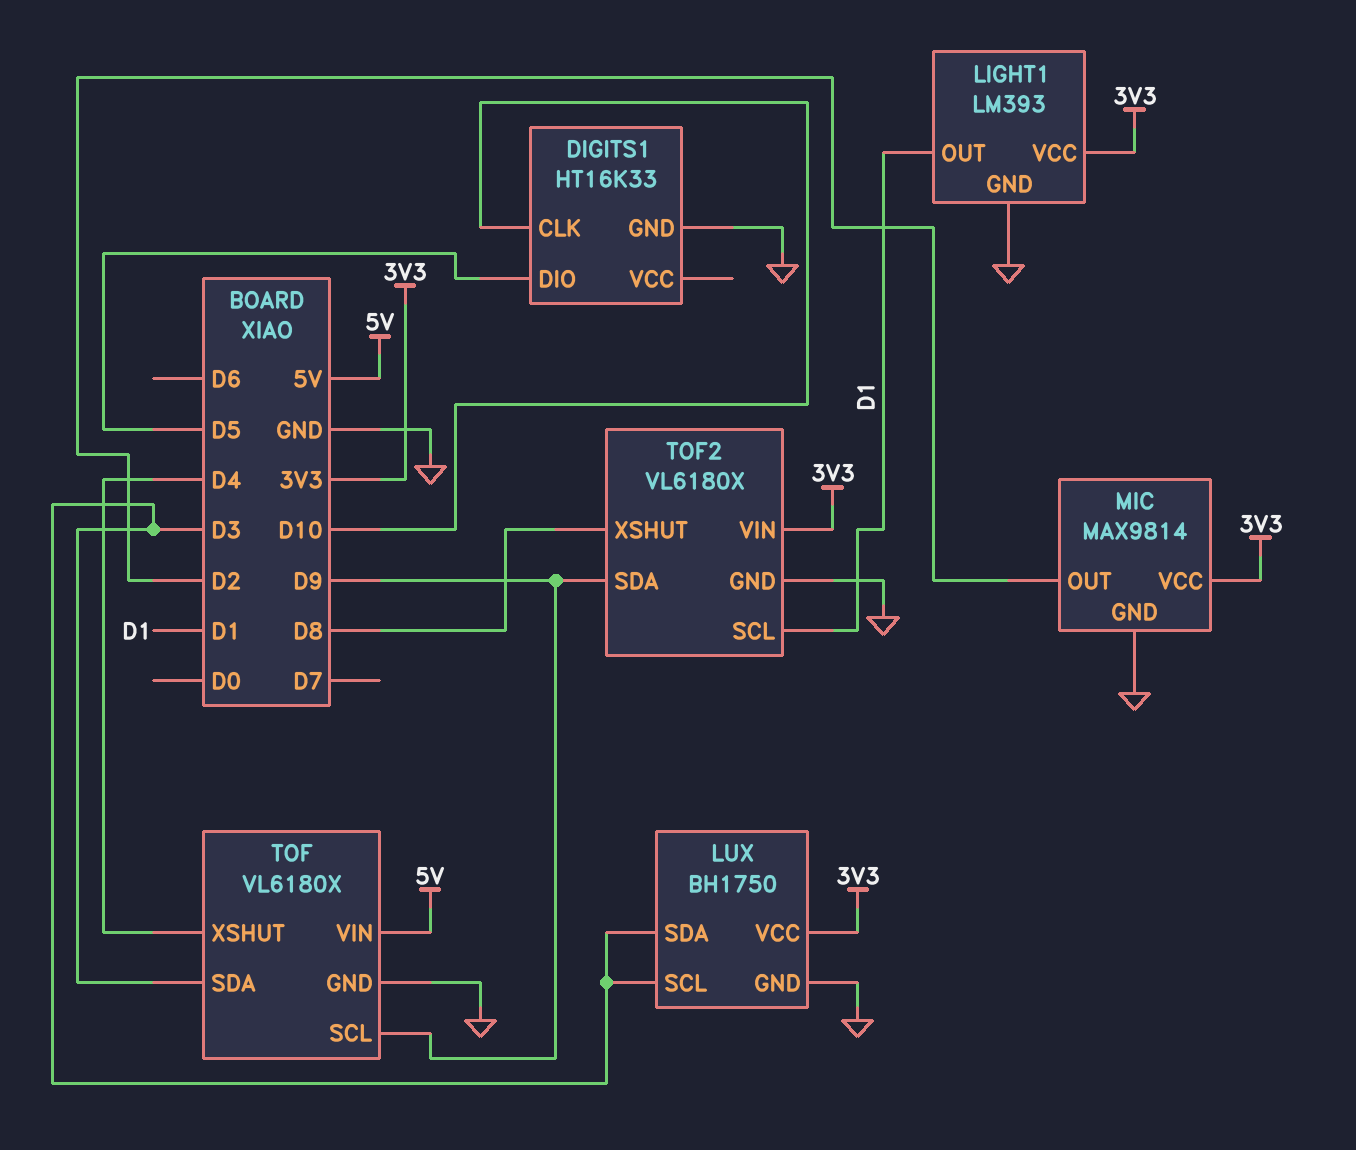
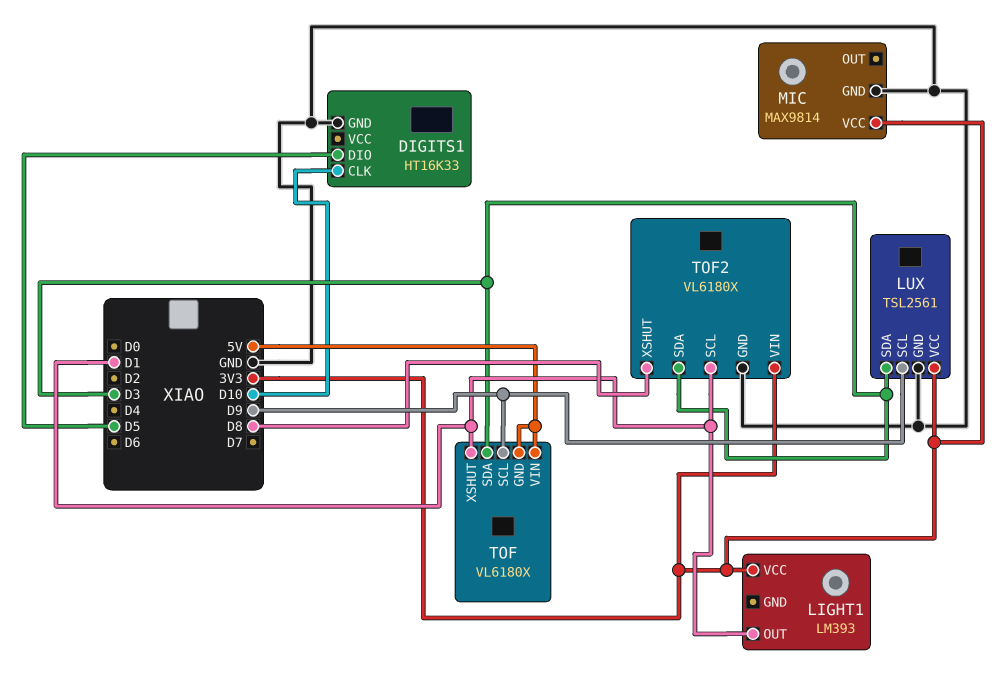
LIGHT1 pin GND: GND -> none
LUX: BH1750 -> TSL2561
LUX pin SCL: D3 -> D9
MIC pin OUT: D2 -> none
TOF pin GND: GND -> 5V
TOF pin XSHUT: D4 -> D1
TOF2 pin SDA: D9 -> D3

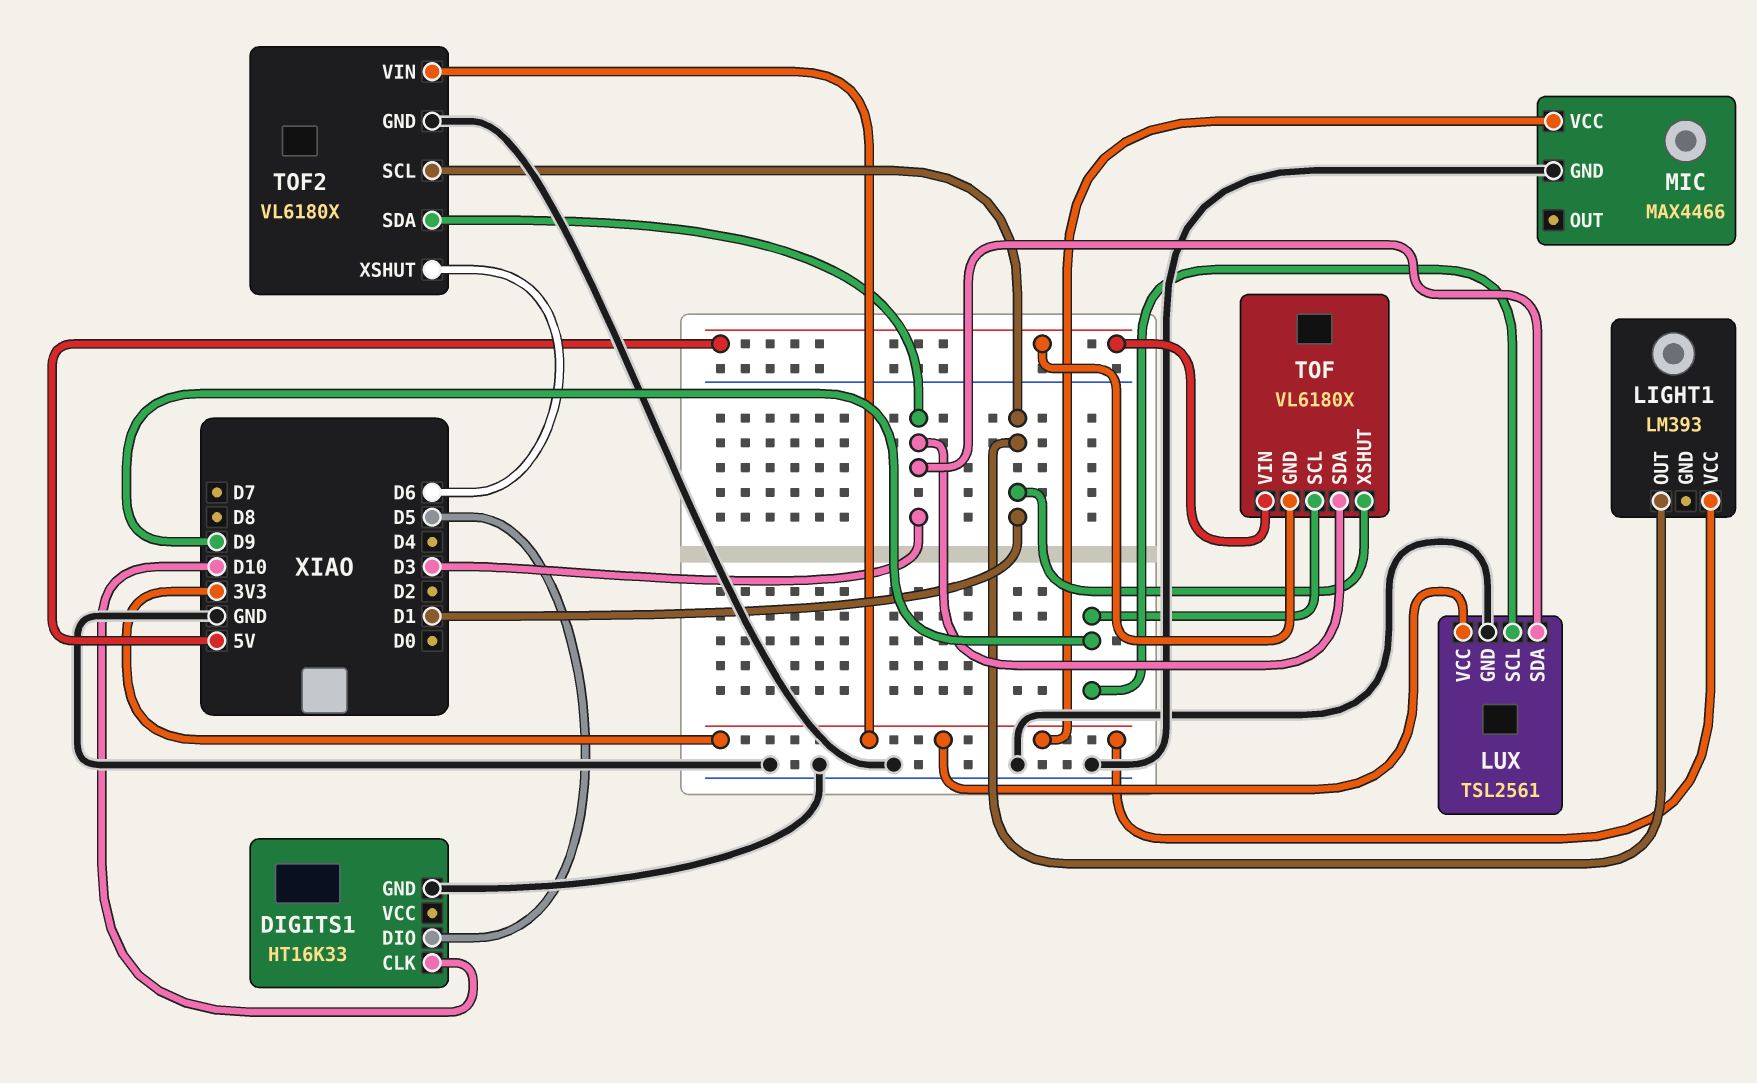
MIC: MAX9814 -> MAX4466
TOF2 pin XSHUT: D8 -> D6

